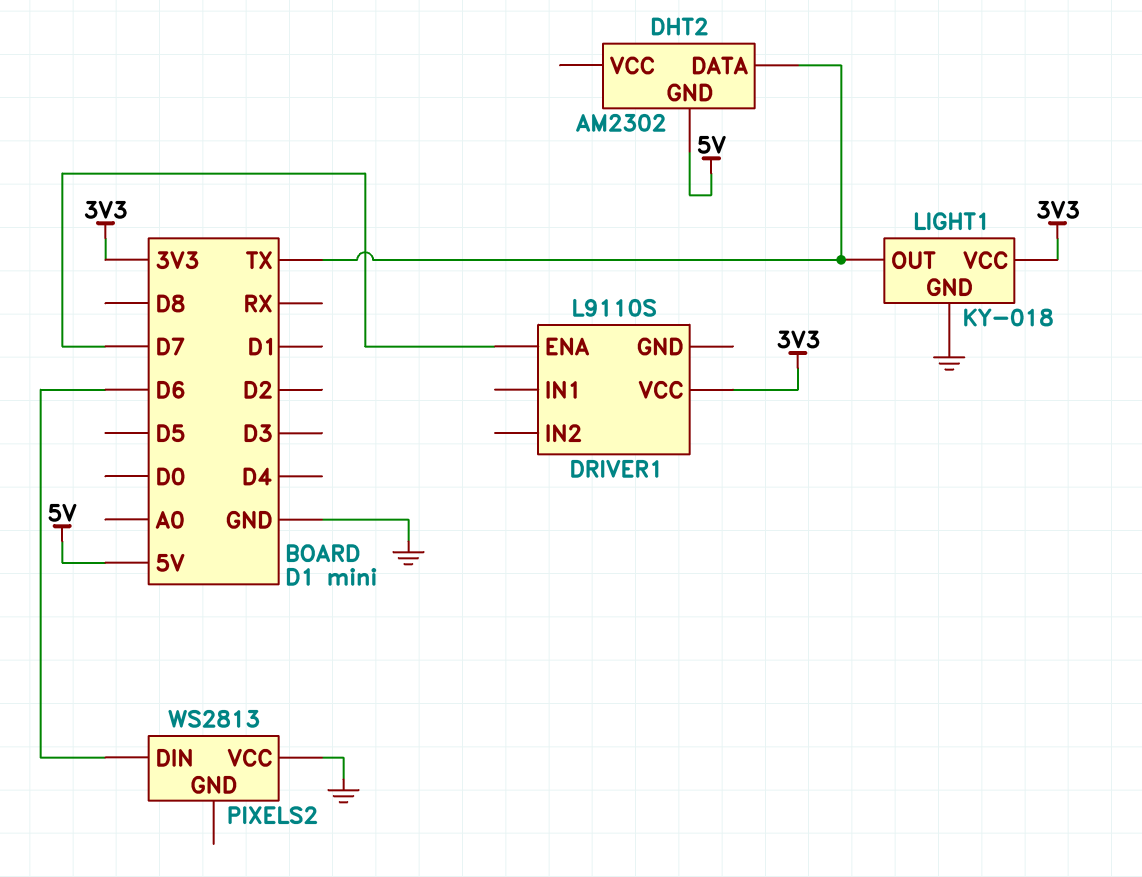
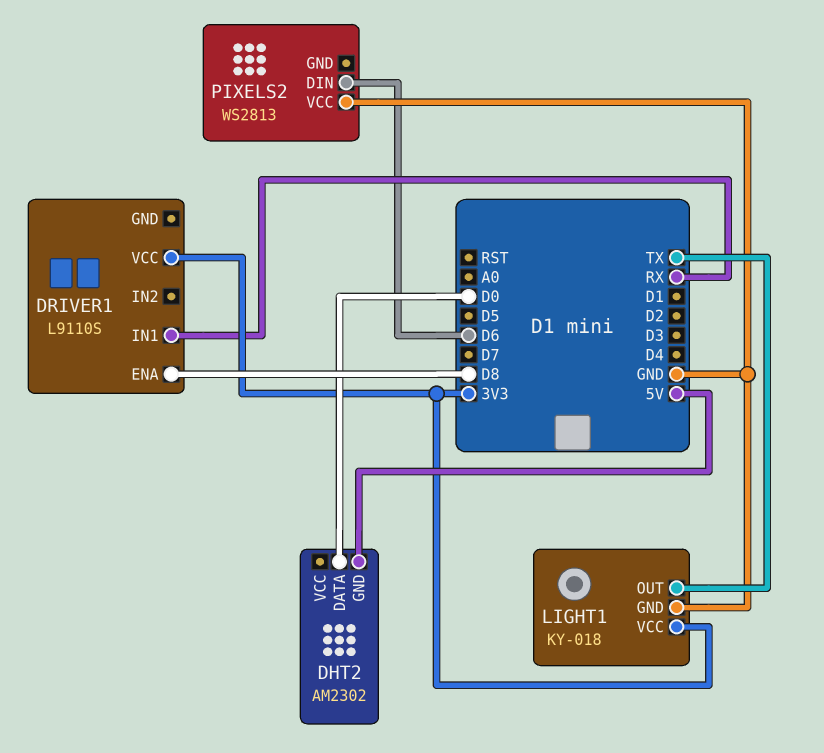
DHT2 pin DATA: TX -> D0
DRIVER1 pin ENA: D7 -> D8
DRIVER1 pin IN1: none -> RX

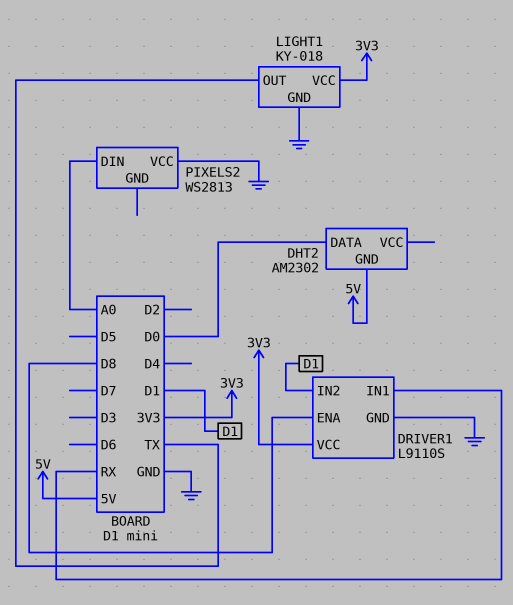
DRIVER1 pin GND: none -> GND
DRIVER1 pin IN2: none -> D1
PIXELS2 pin DIN: D6 -> A0

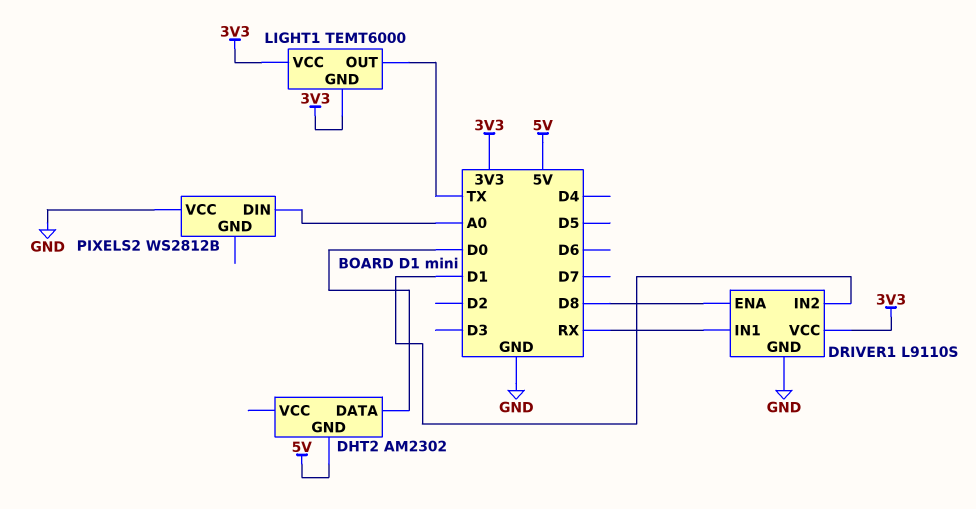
LIGHT1: KY-018 -> TEMT6000
LIGHT1 pin GND: GND -> 3V3
PIXELS2: WS2813 -> WS2812B

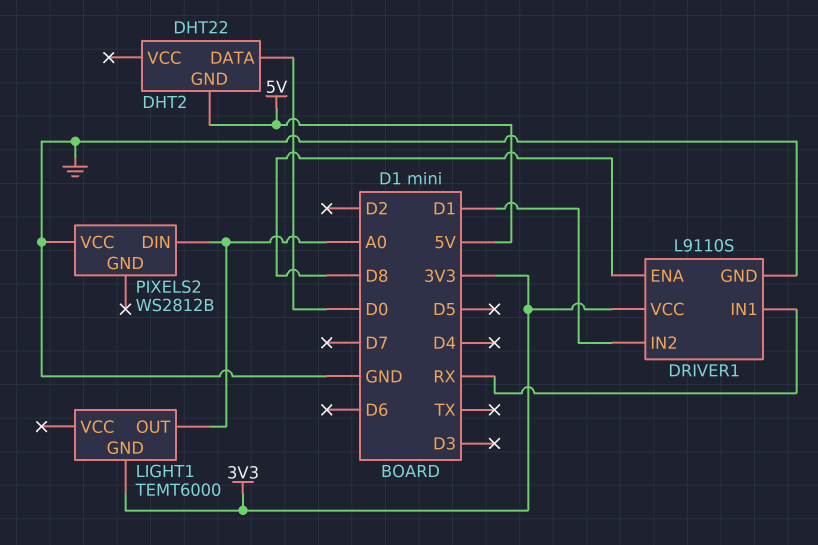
DHT2: AM2302 -> DHT22
LIGHT1 pin OUT: TX -> A0
LIGHT1 pin VCC: 3V3 -> none

